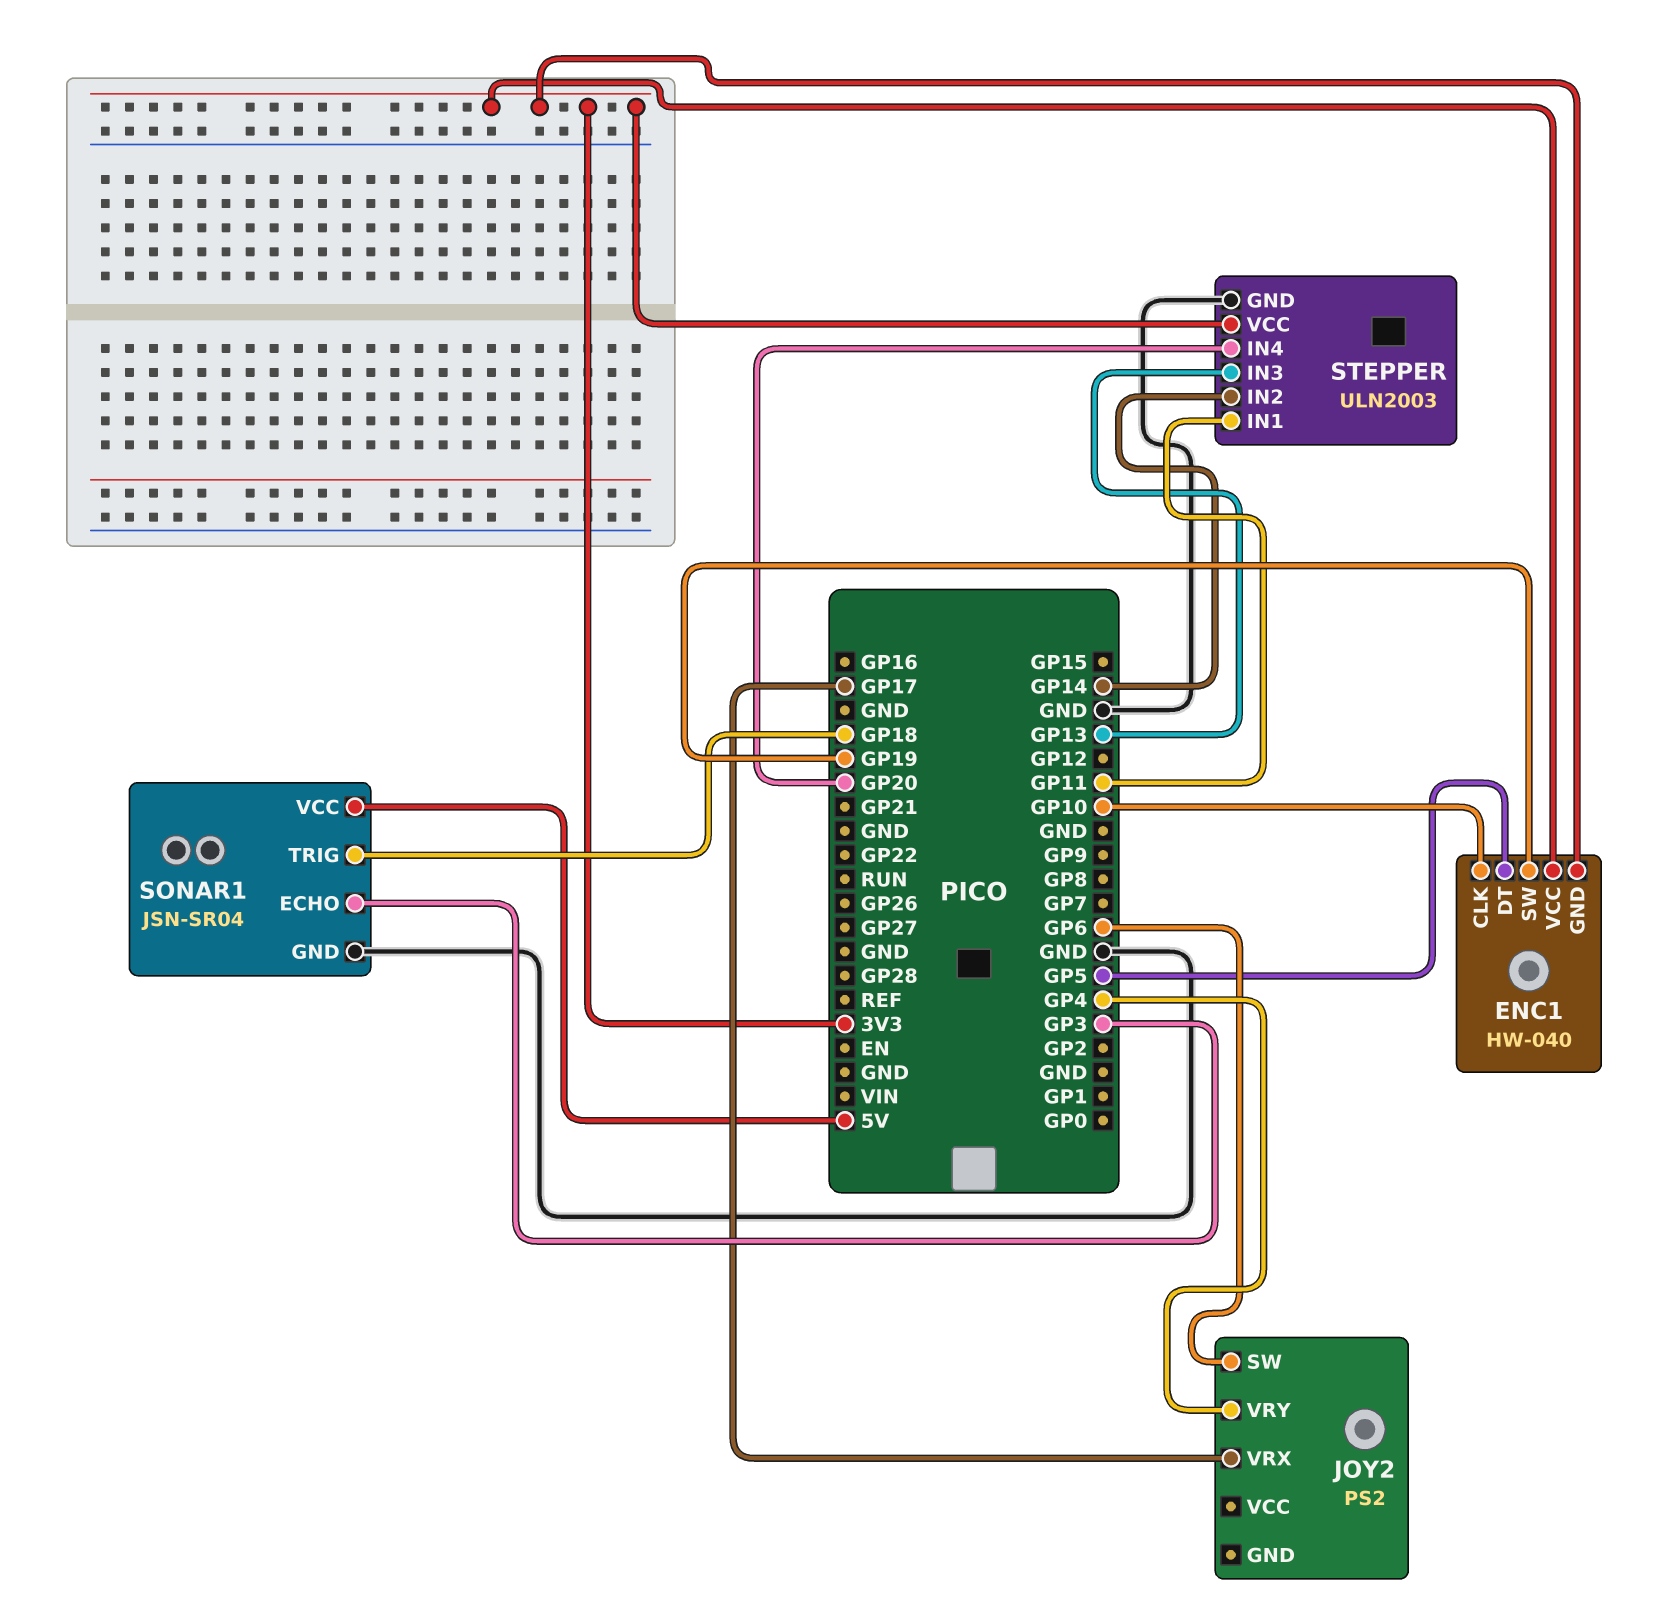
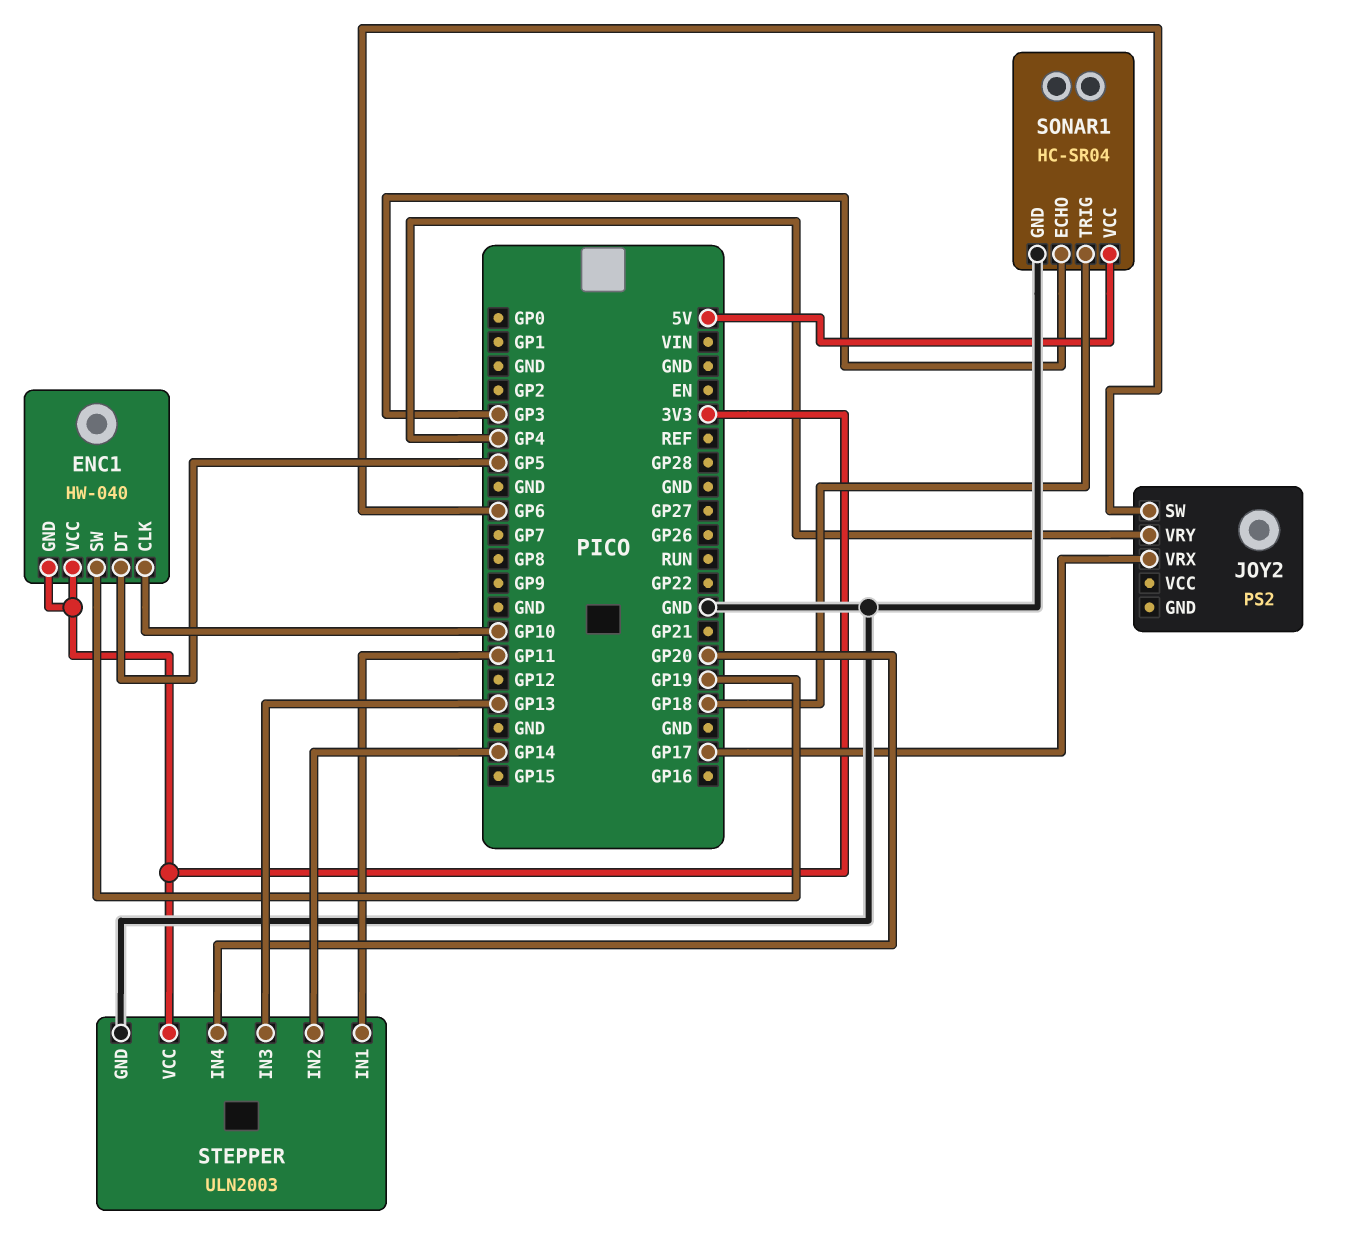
SONAR1: JSN-SR04 -> HC-SR04

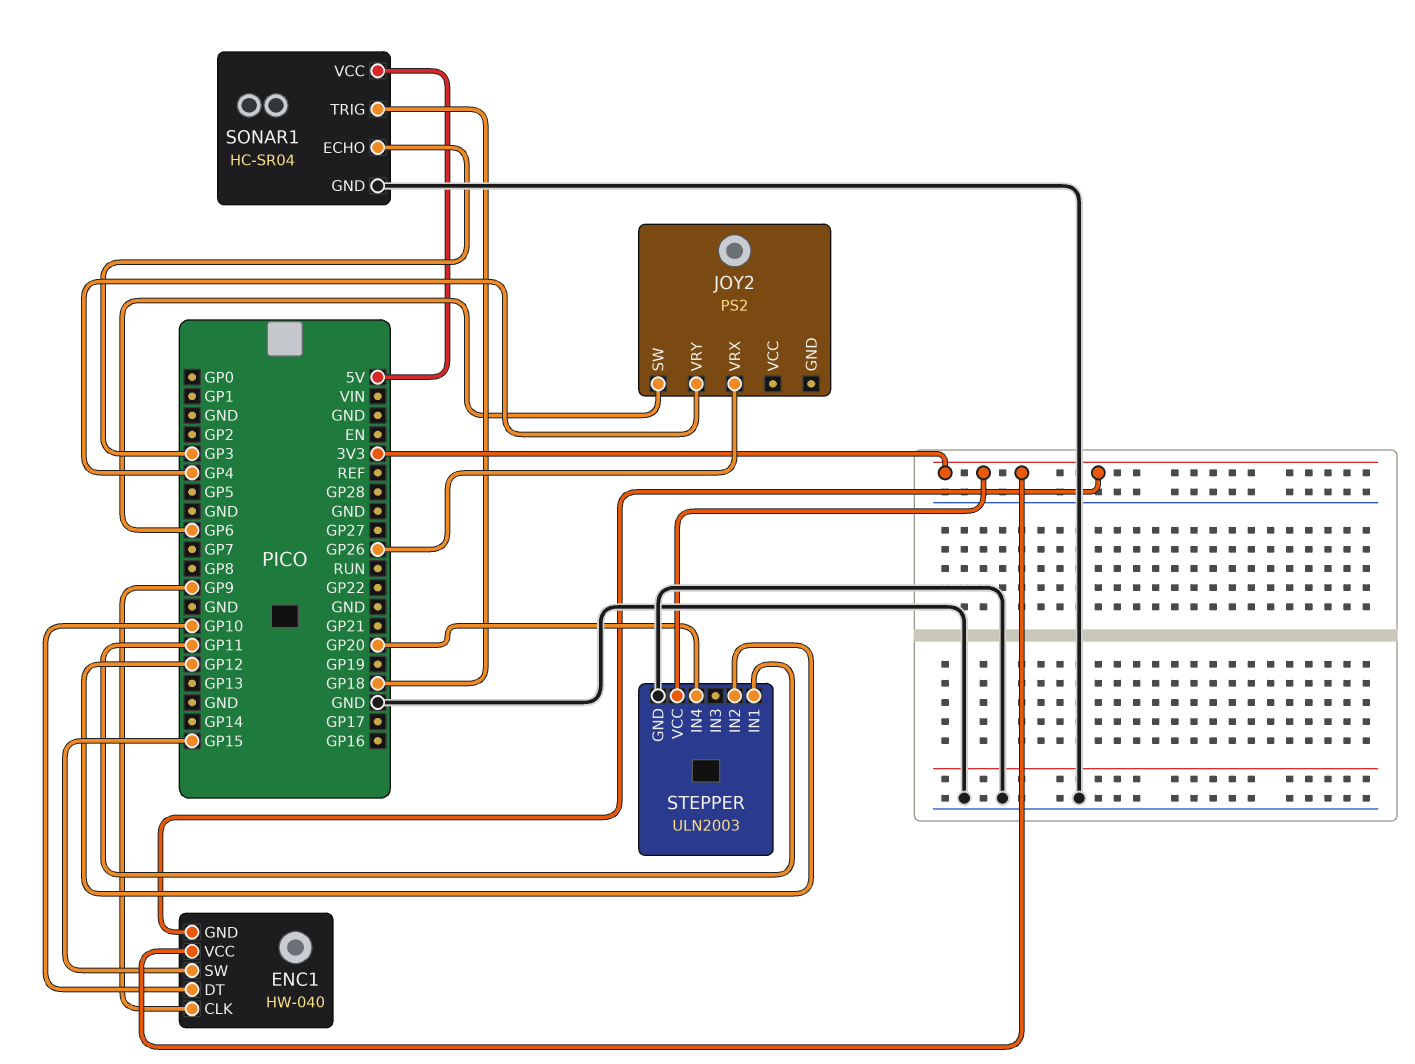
ENC1 pin CLK: GP10 -> GP9
ENC1 pin DT: GP5 -> GP10
ENC1 pin SW: GP19 -> GP15
JOY2 pin VRX: GP17 -> GP26
STEPPER pin IN2: GP14 -> GP12
STEPPER pin IN3: GP13 -> none

